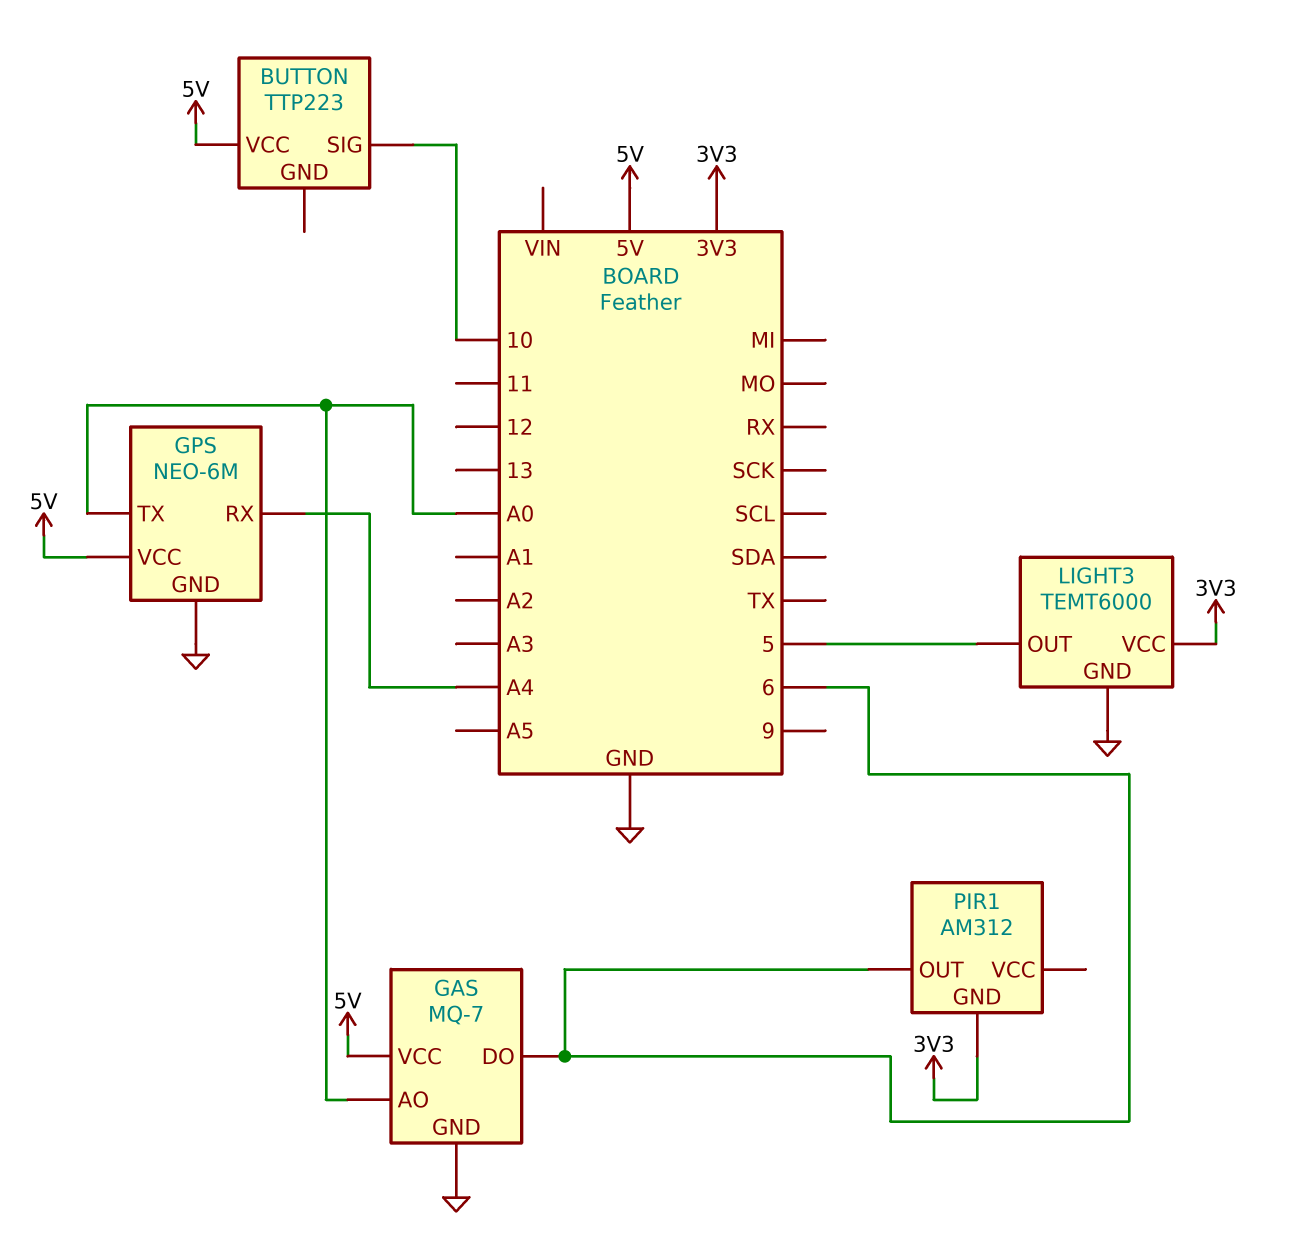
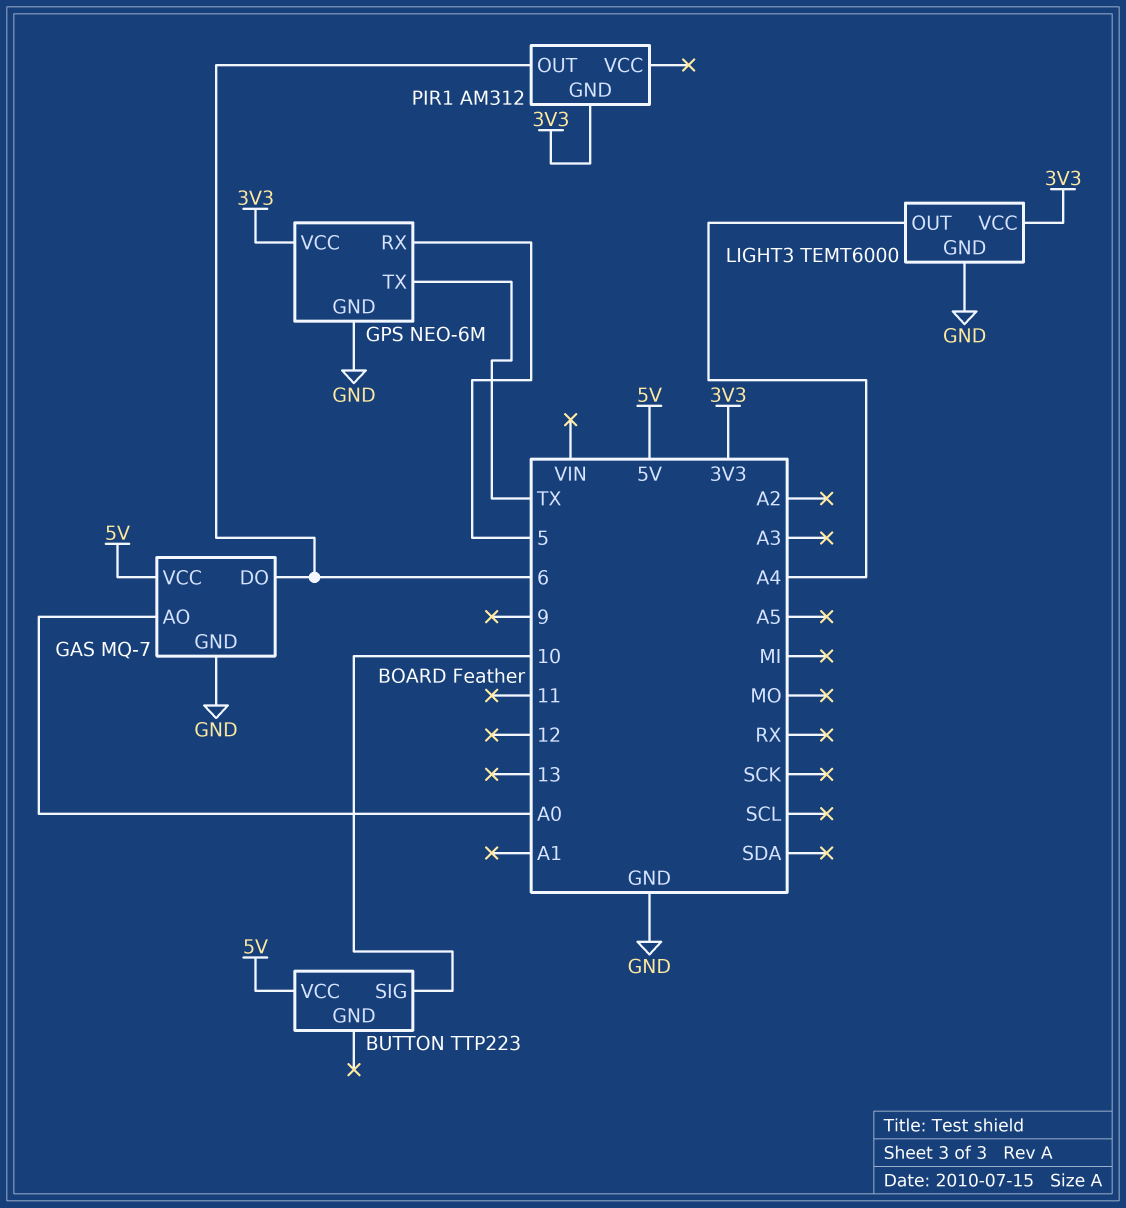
GPS pin RX: A4 -> 5
GPS pin TX: A0 -> TX
GPS pin VCC: 5V -> 3V3
LIGHT3 pin OUT: 5 -> A4

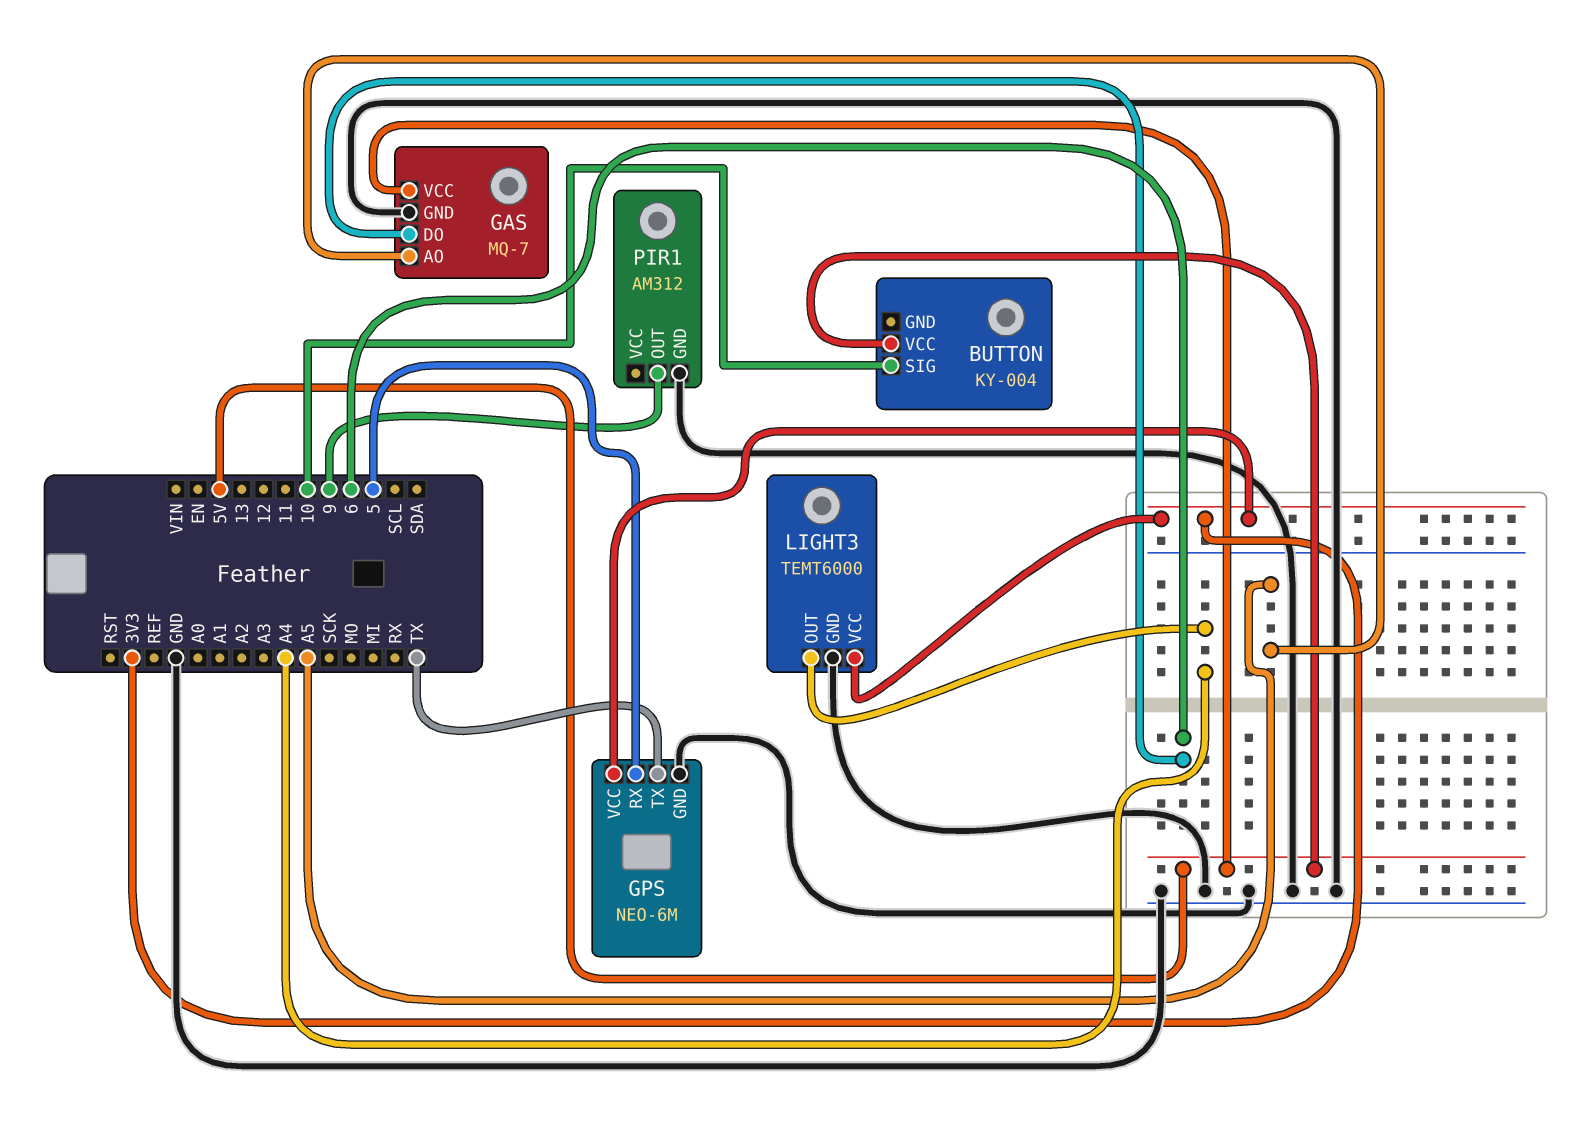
BUTTON: TTP223 -> KY-004
GAS pin AO: A0 -> A5
PIR1 pin GND: 3V3 -> GND
PIR1 pin OUT: 6 -> 9

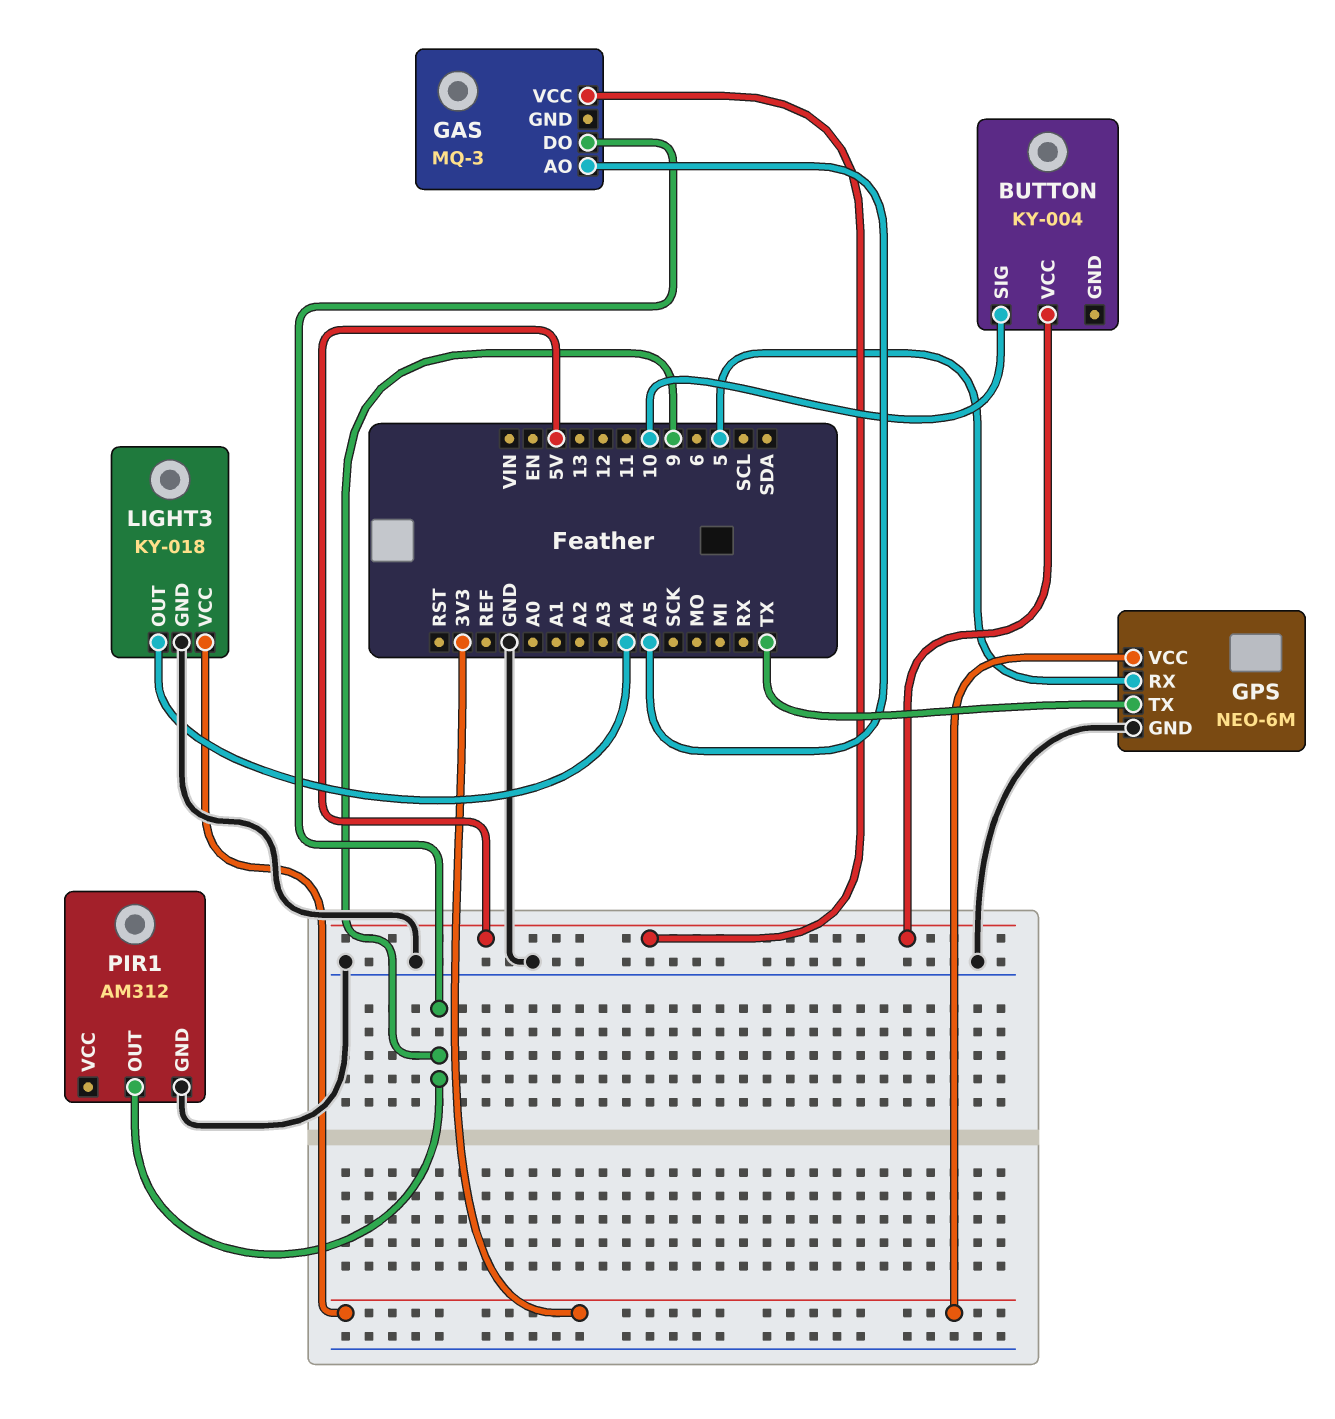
GAS: MQ-7 -> MQ-3
GAS pin DO: 6 -> 9
GAS pin GND: GND -> none
LIGHT3: TEMT6000 -> KY-018

